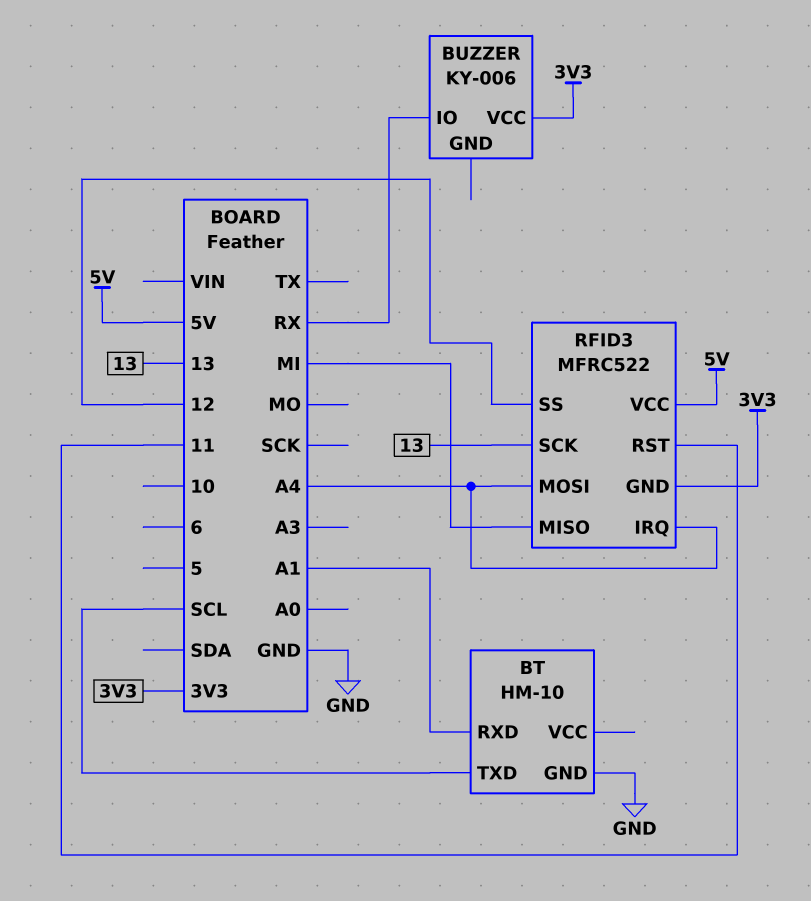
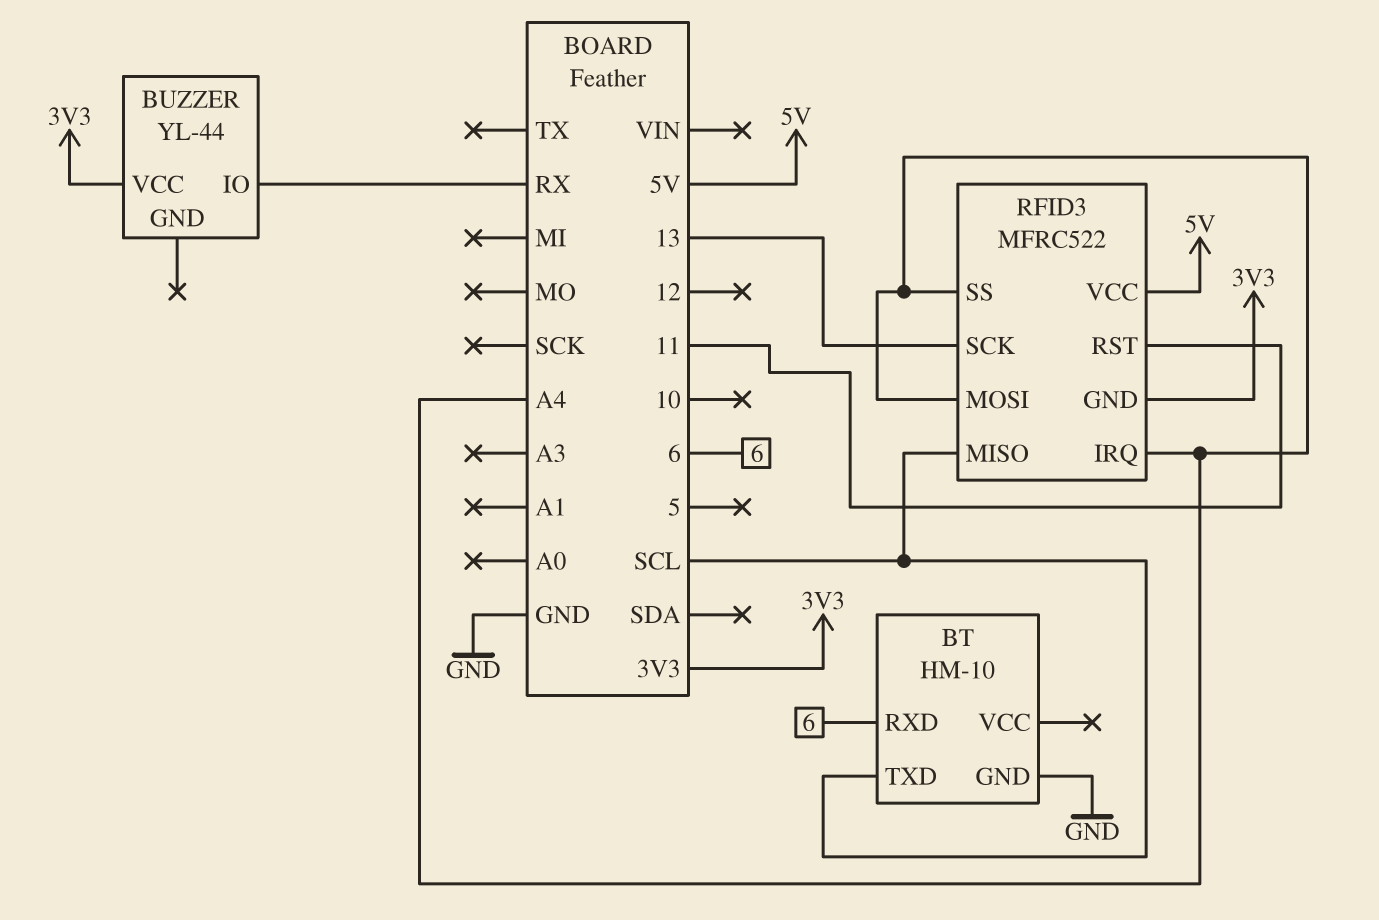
BT pin RXD: A1 -> 6
BUZZER: KY-006 -> YL-44
RFID3 pin MISO: MI -> SCL
RFID3 pin SS: 12 -> A4

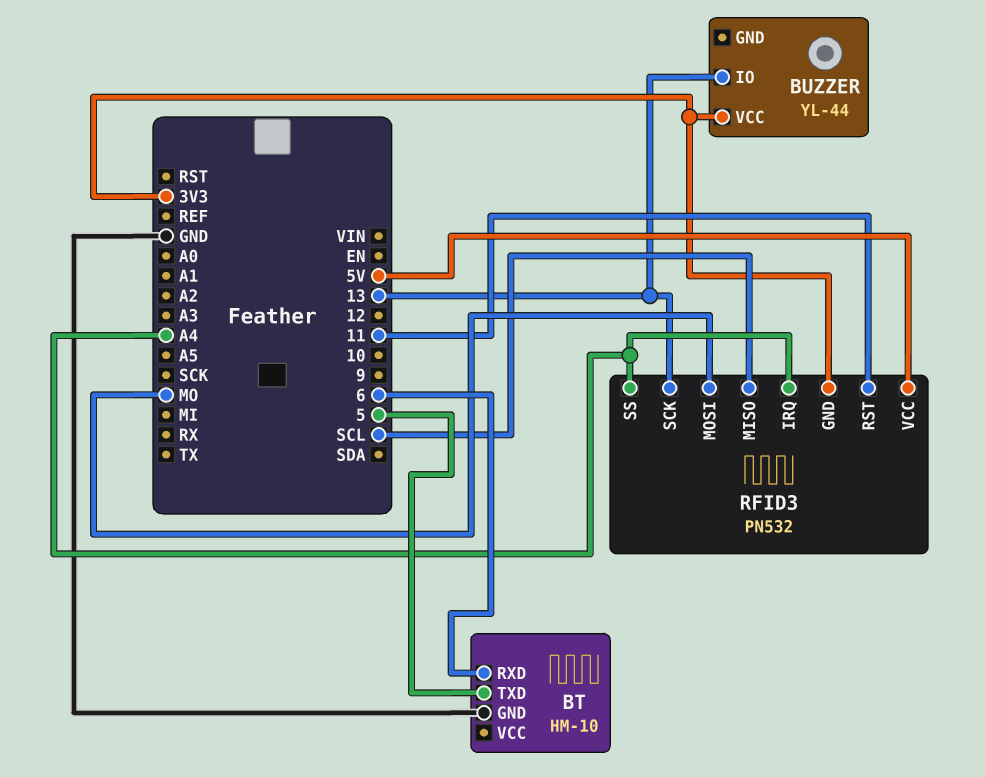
BT pin TXD: SCL -> 5
BUZZER pin IO: RX -> 13
RFID3: MFRC522 -> PN532
RFID3 pin MOSI: A4 -> MO

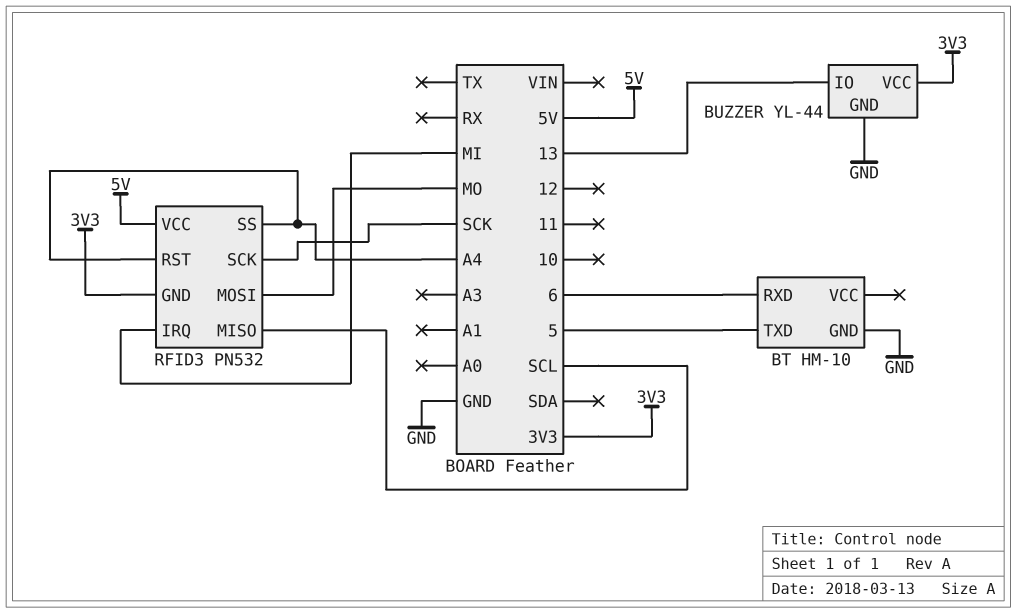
BUZZER pin GND: none -> GND
RFID3 pin IRQ: A4 -> MI
RFID3 pin RST: 11 -> A4
RFID3 pin SCK: 13 -> SCK

